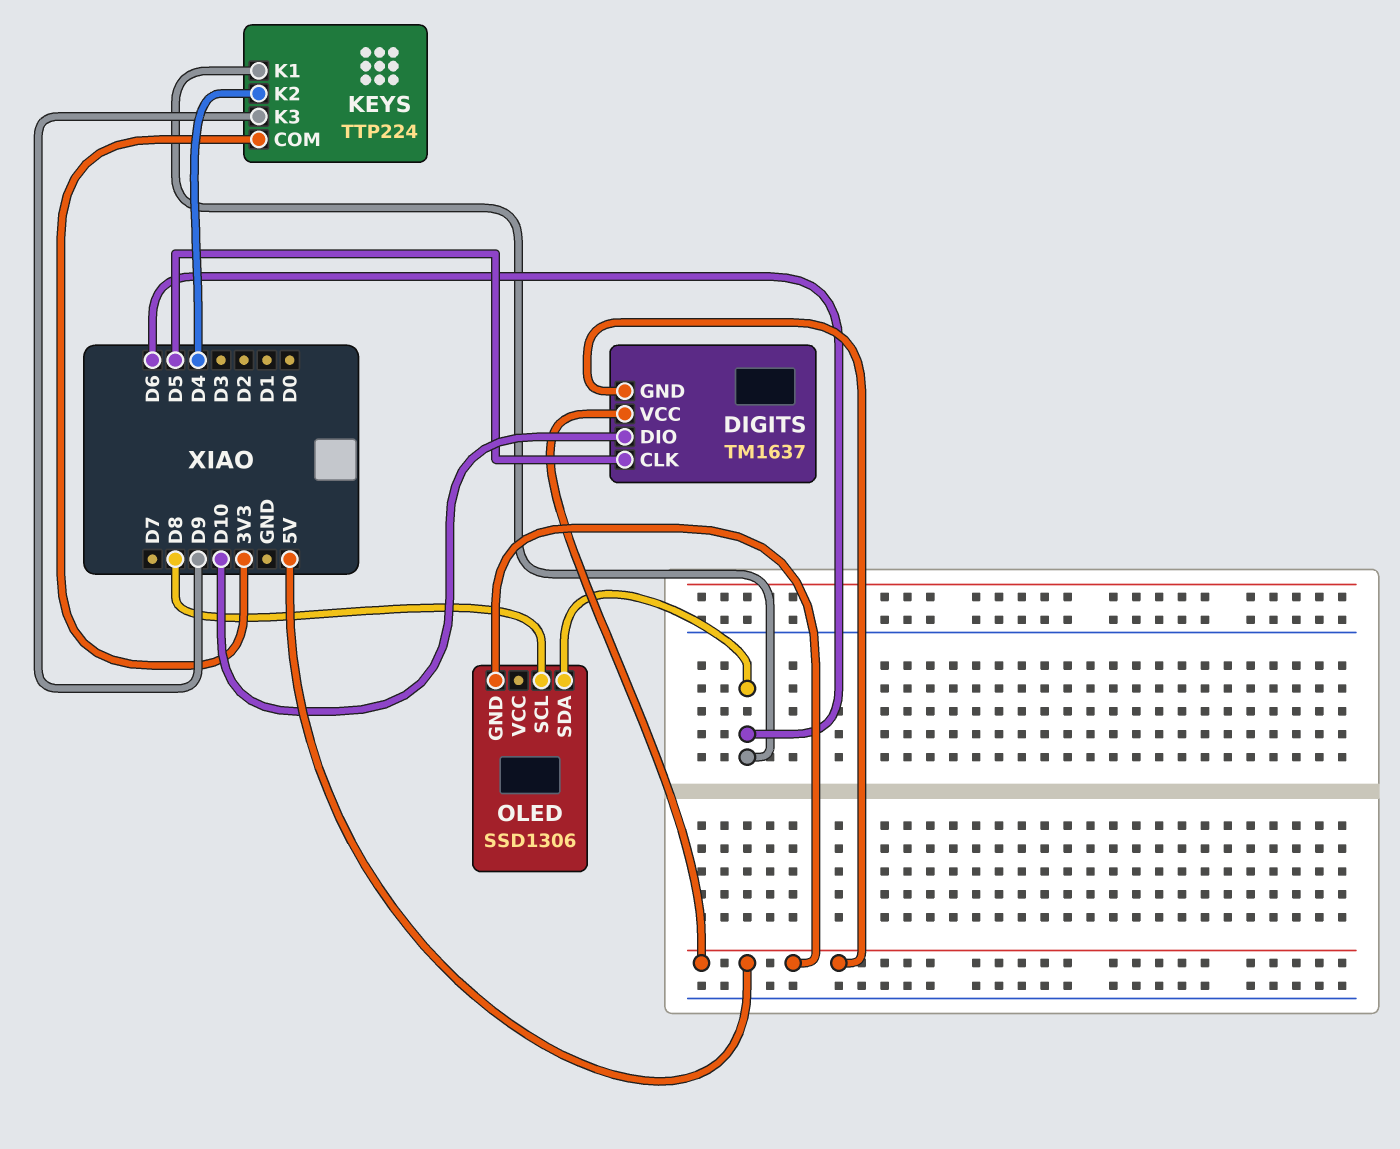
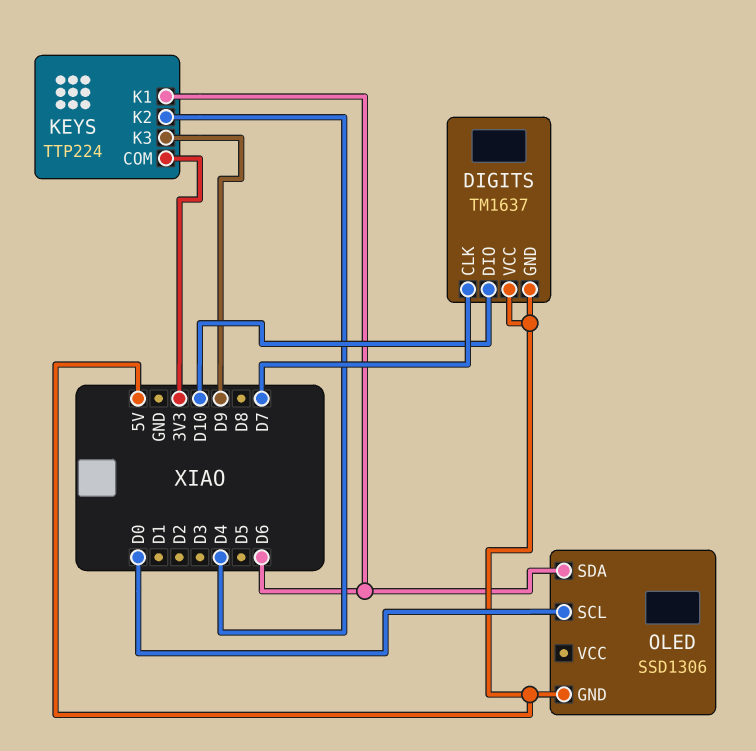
DIGITS pin CLK: D5 -> D7
OLED pin SCL: D8 -> D0

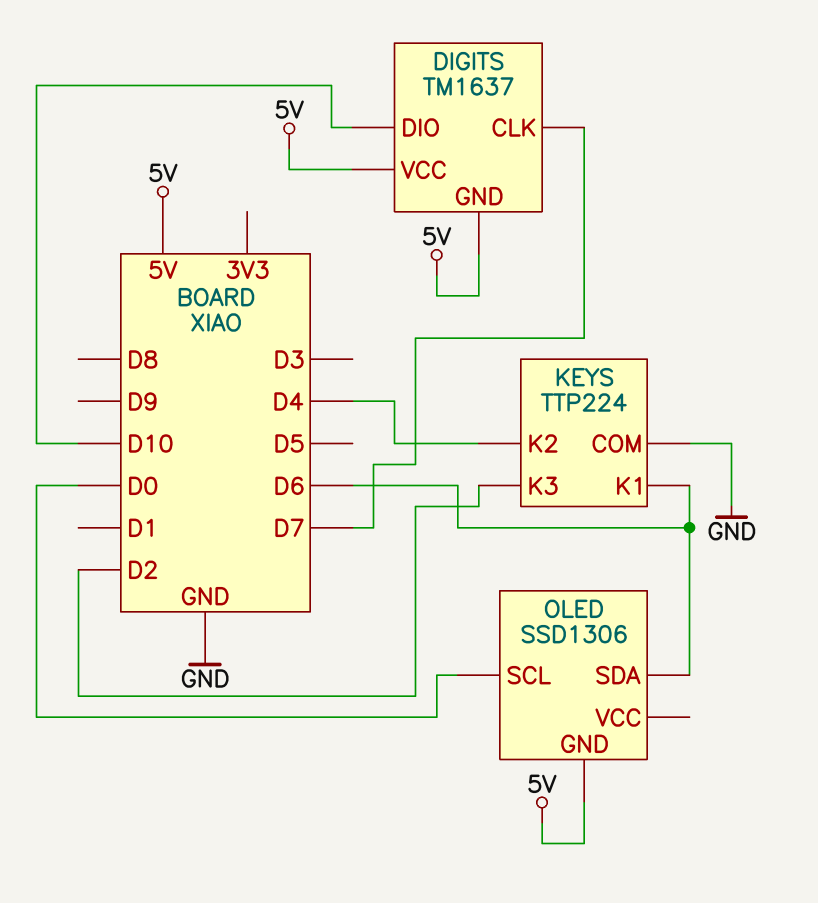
KEYS pin COM: 3V3 -> GND
KEYS pin K3: D9 -> D2

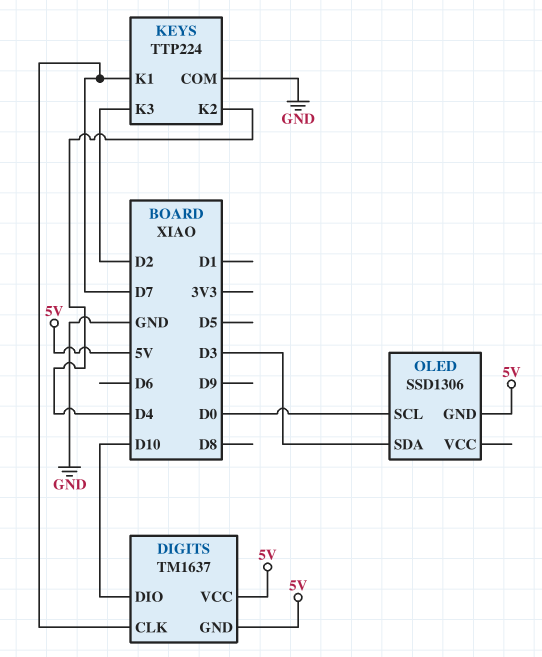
KEYS pin K1: D6 -> D7
OLED pin SDA: D6 -> D3

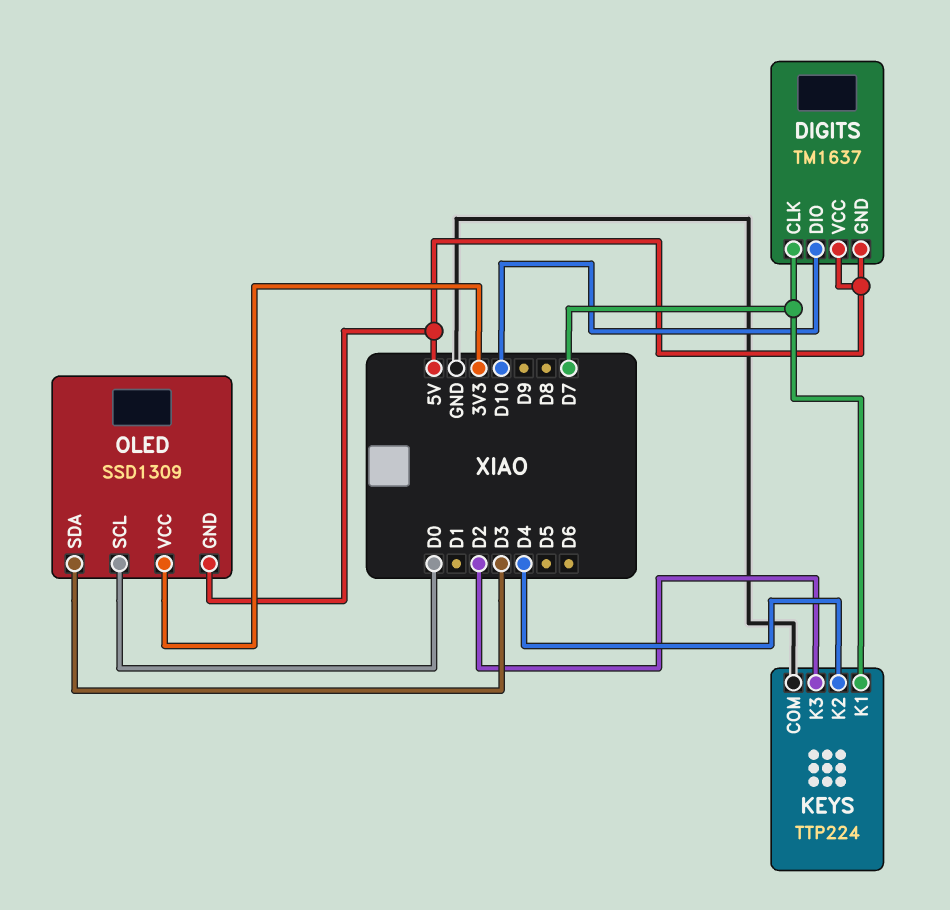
OLED: SSD1306 -> SSD1309
OLED pin VCC: none -> 3V3

